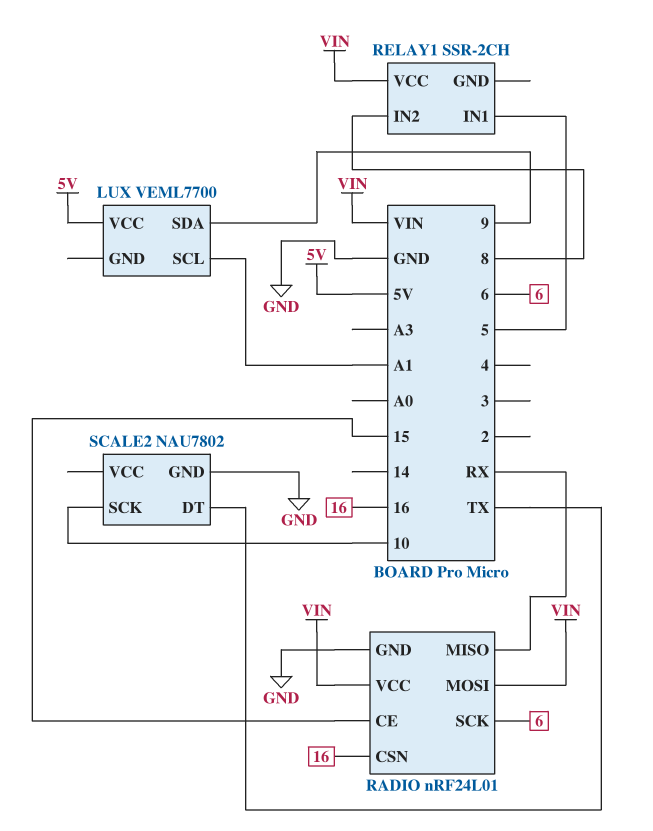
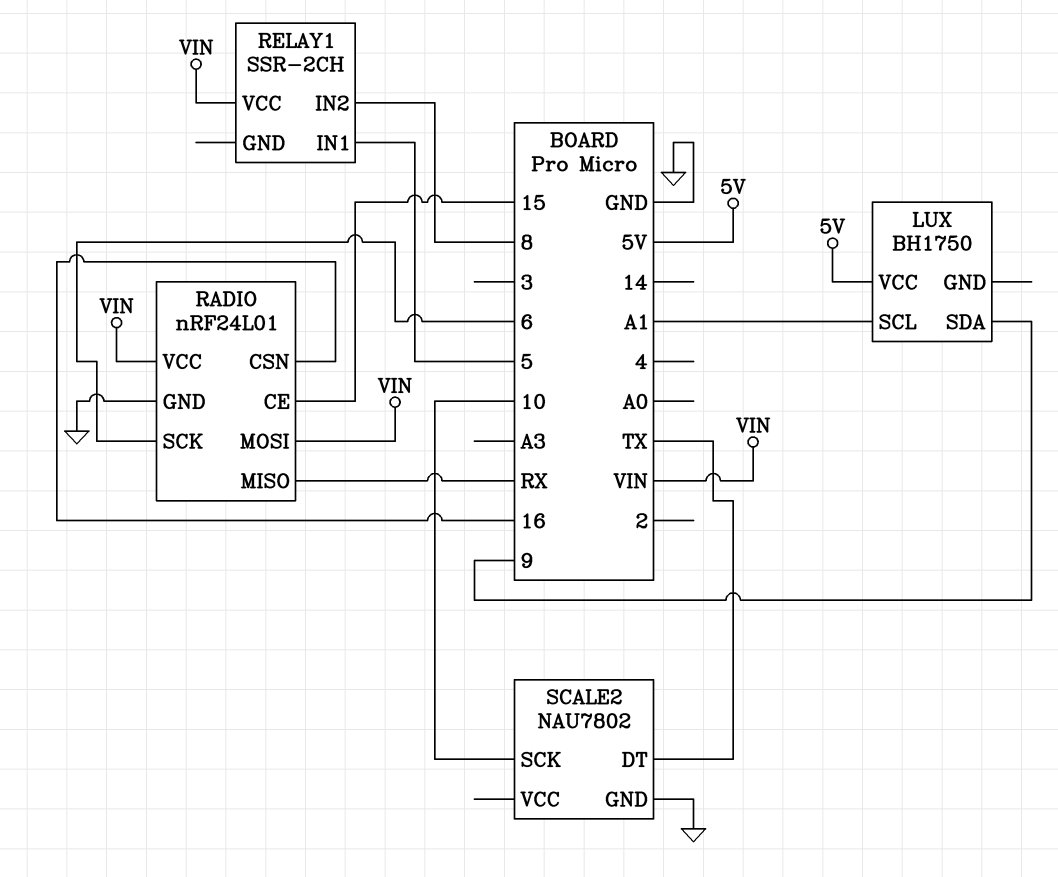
LUX: VEML7700 -> BH1750

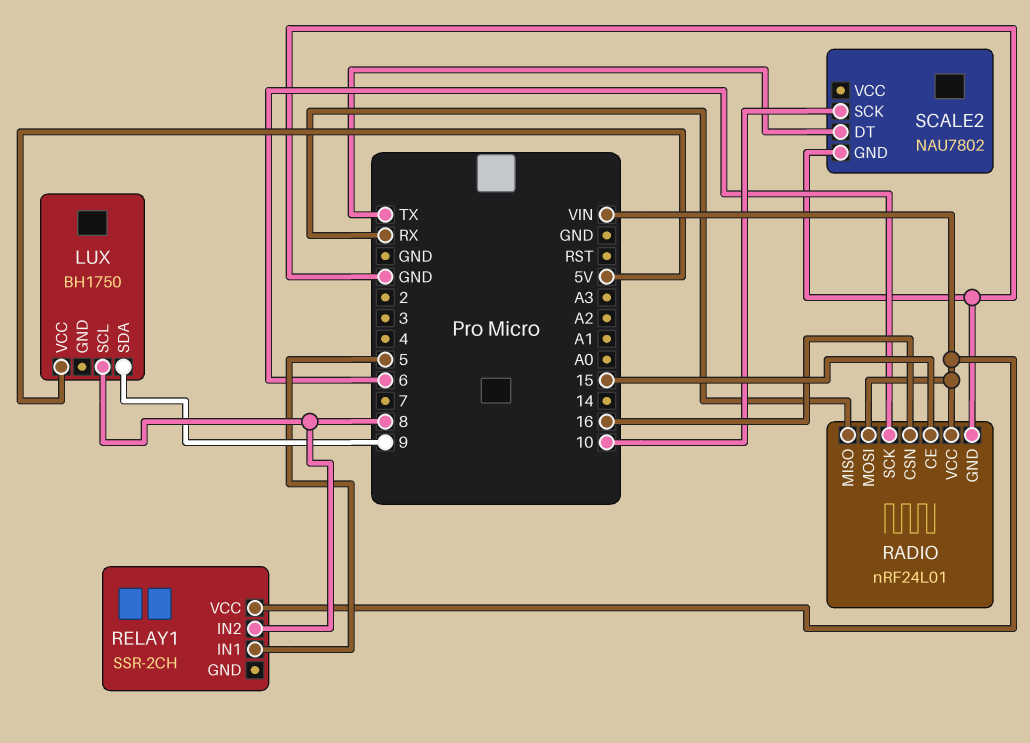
LUX pin SCL: A1 -> 8

